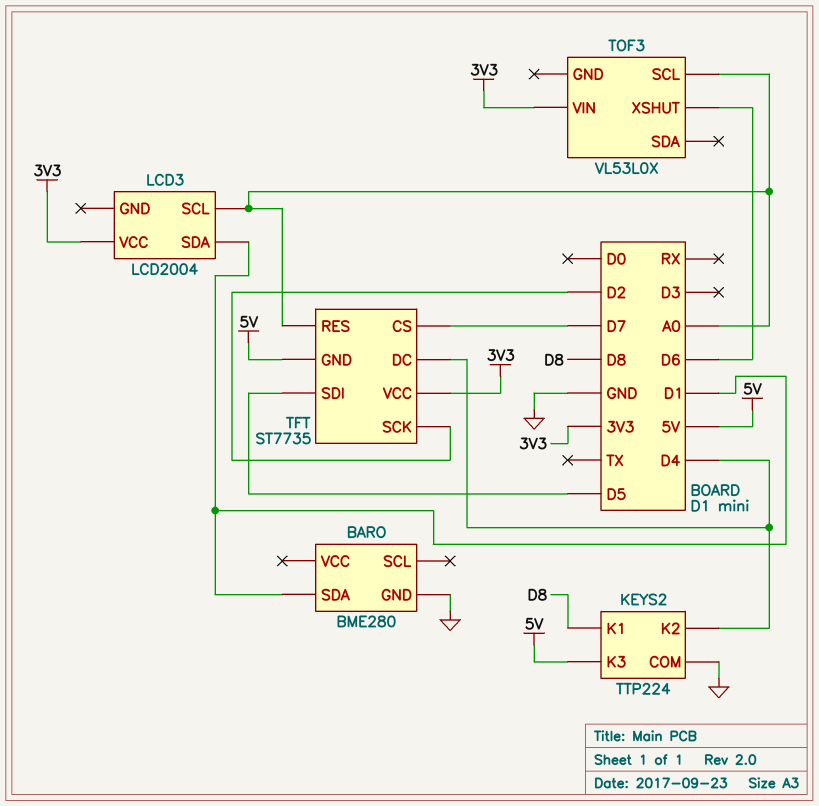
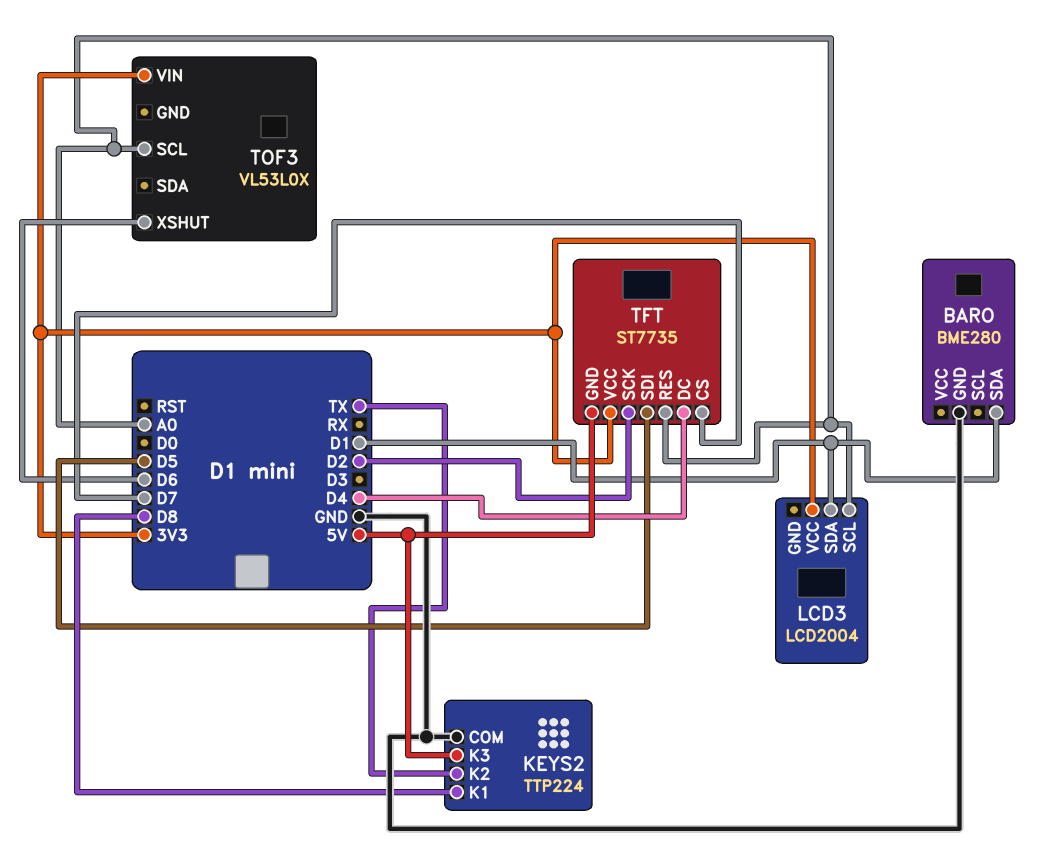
KEYS2 pin K2: D4 -> TX

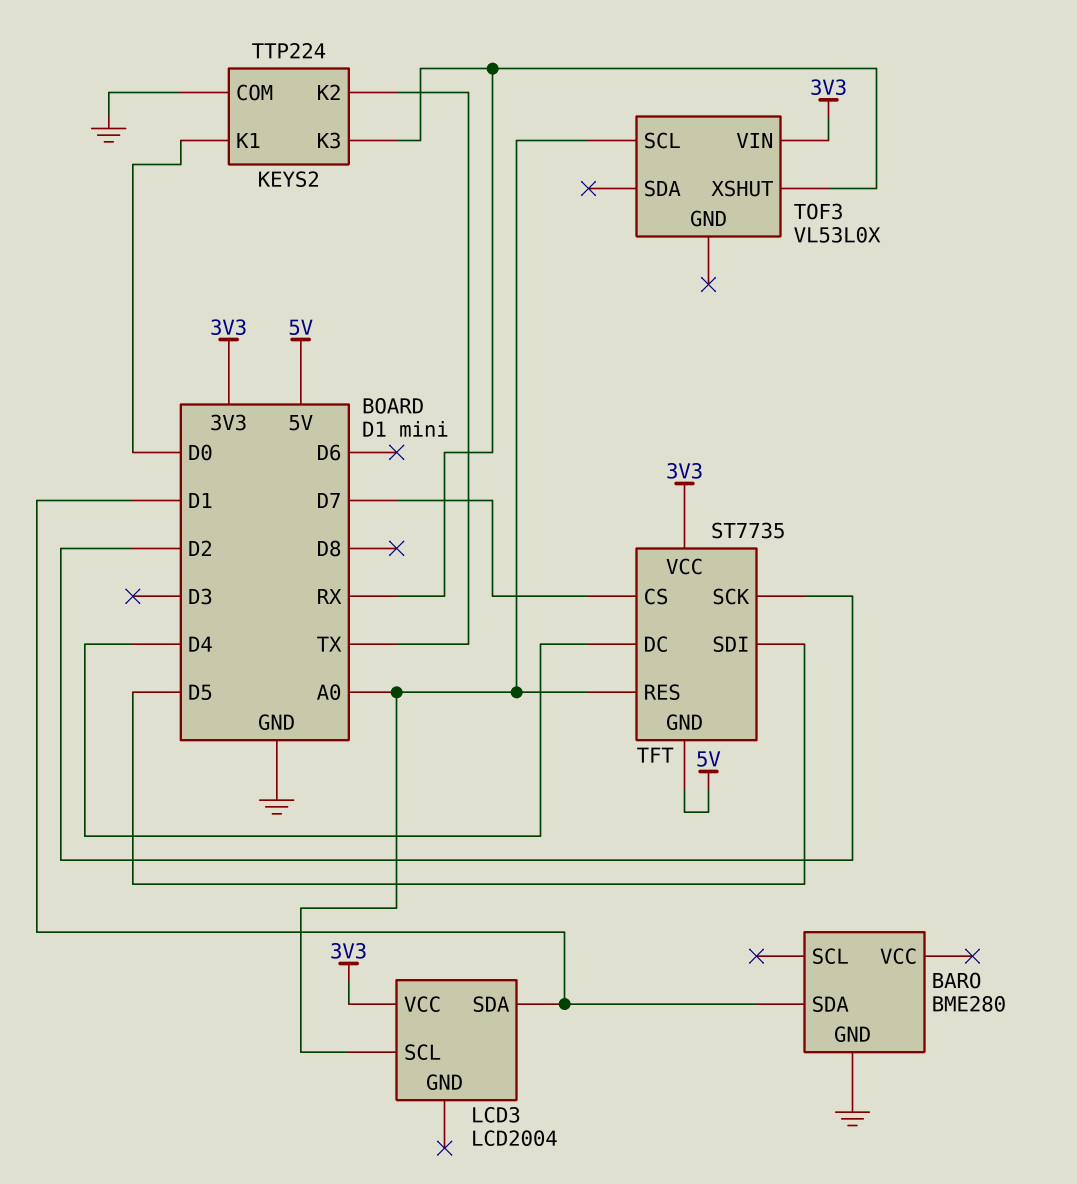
KEYS2 pin K1: D8 -> D0
KEYS2 pin K3: 5V -> RX
TOF3 pin XSHUT: D6 -> RX

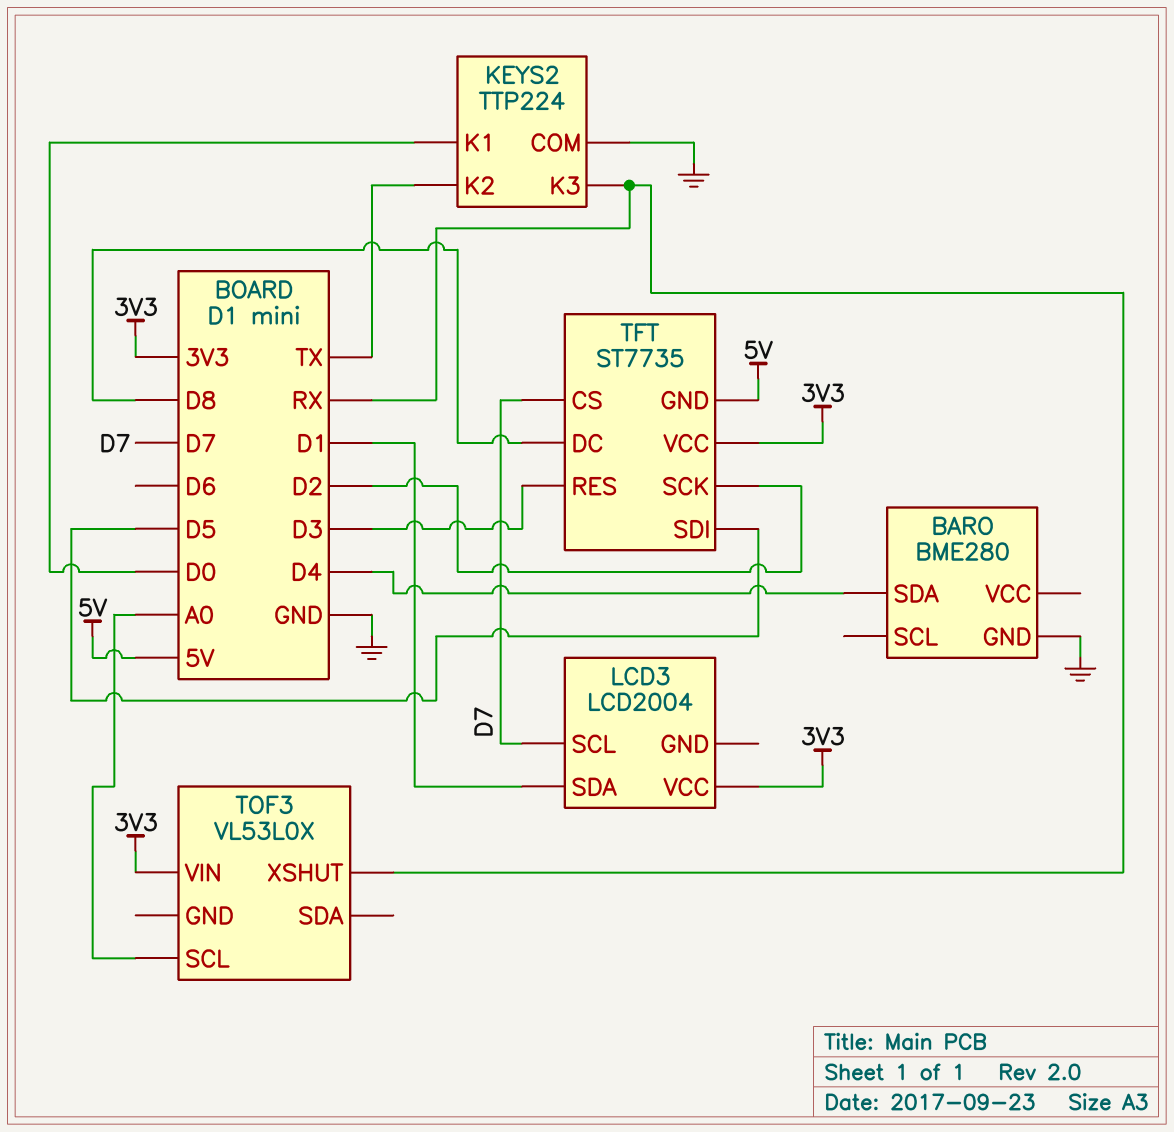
BARO pin SDA: D1 -> D4
LCD3 pin SCL: A0 -> D7
TFT pin DC: D4 -> D8
TFT pin RES: A0 -> D3

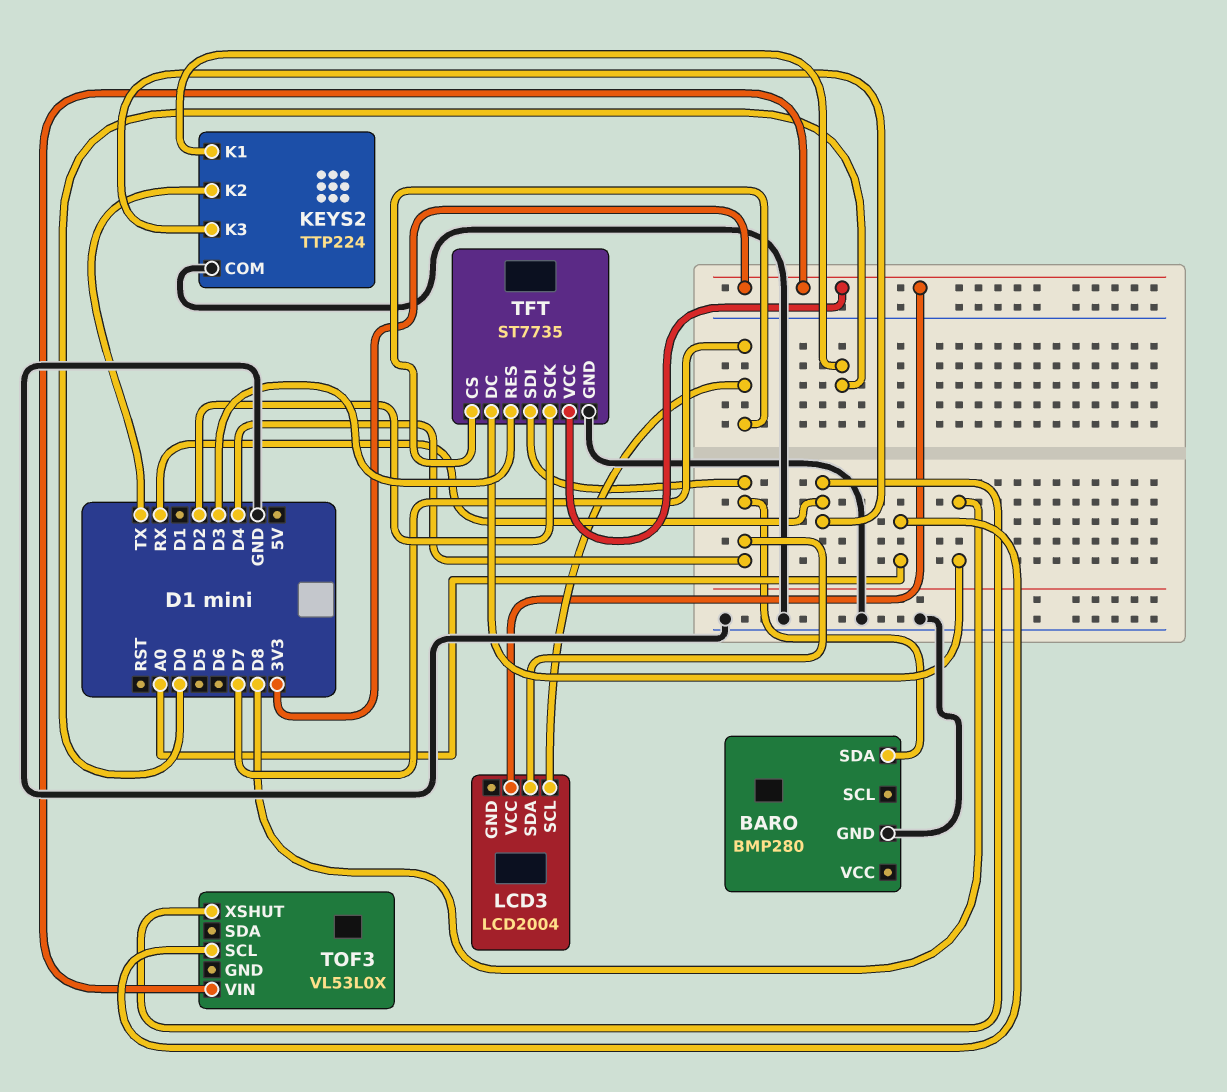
BARO: BME280 -> BMP280
LCD3 pin SDA: D1 -> D4
TFT pin GND: 5V -> GND
TFT pin SDI: D5 -> D4

